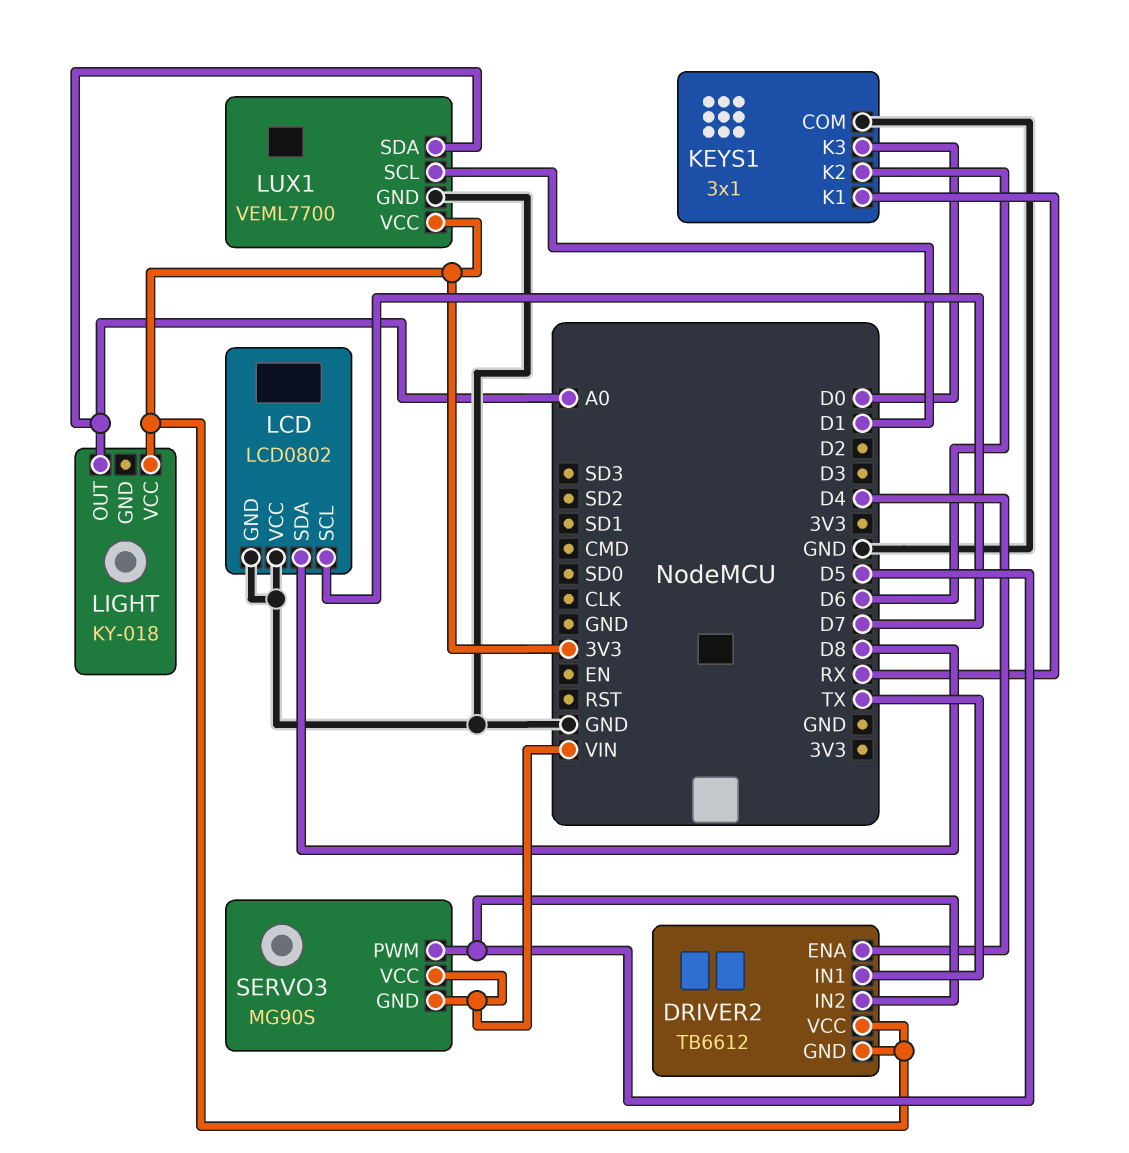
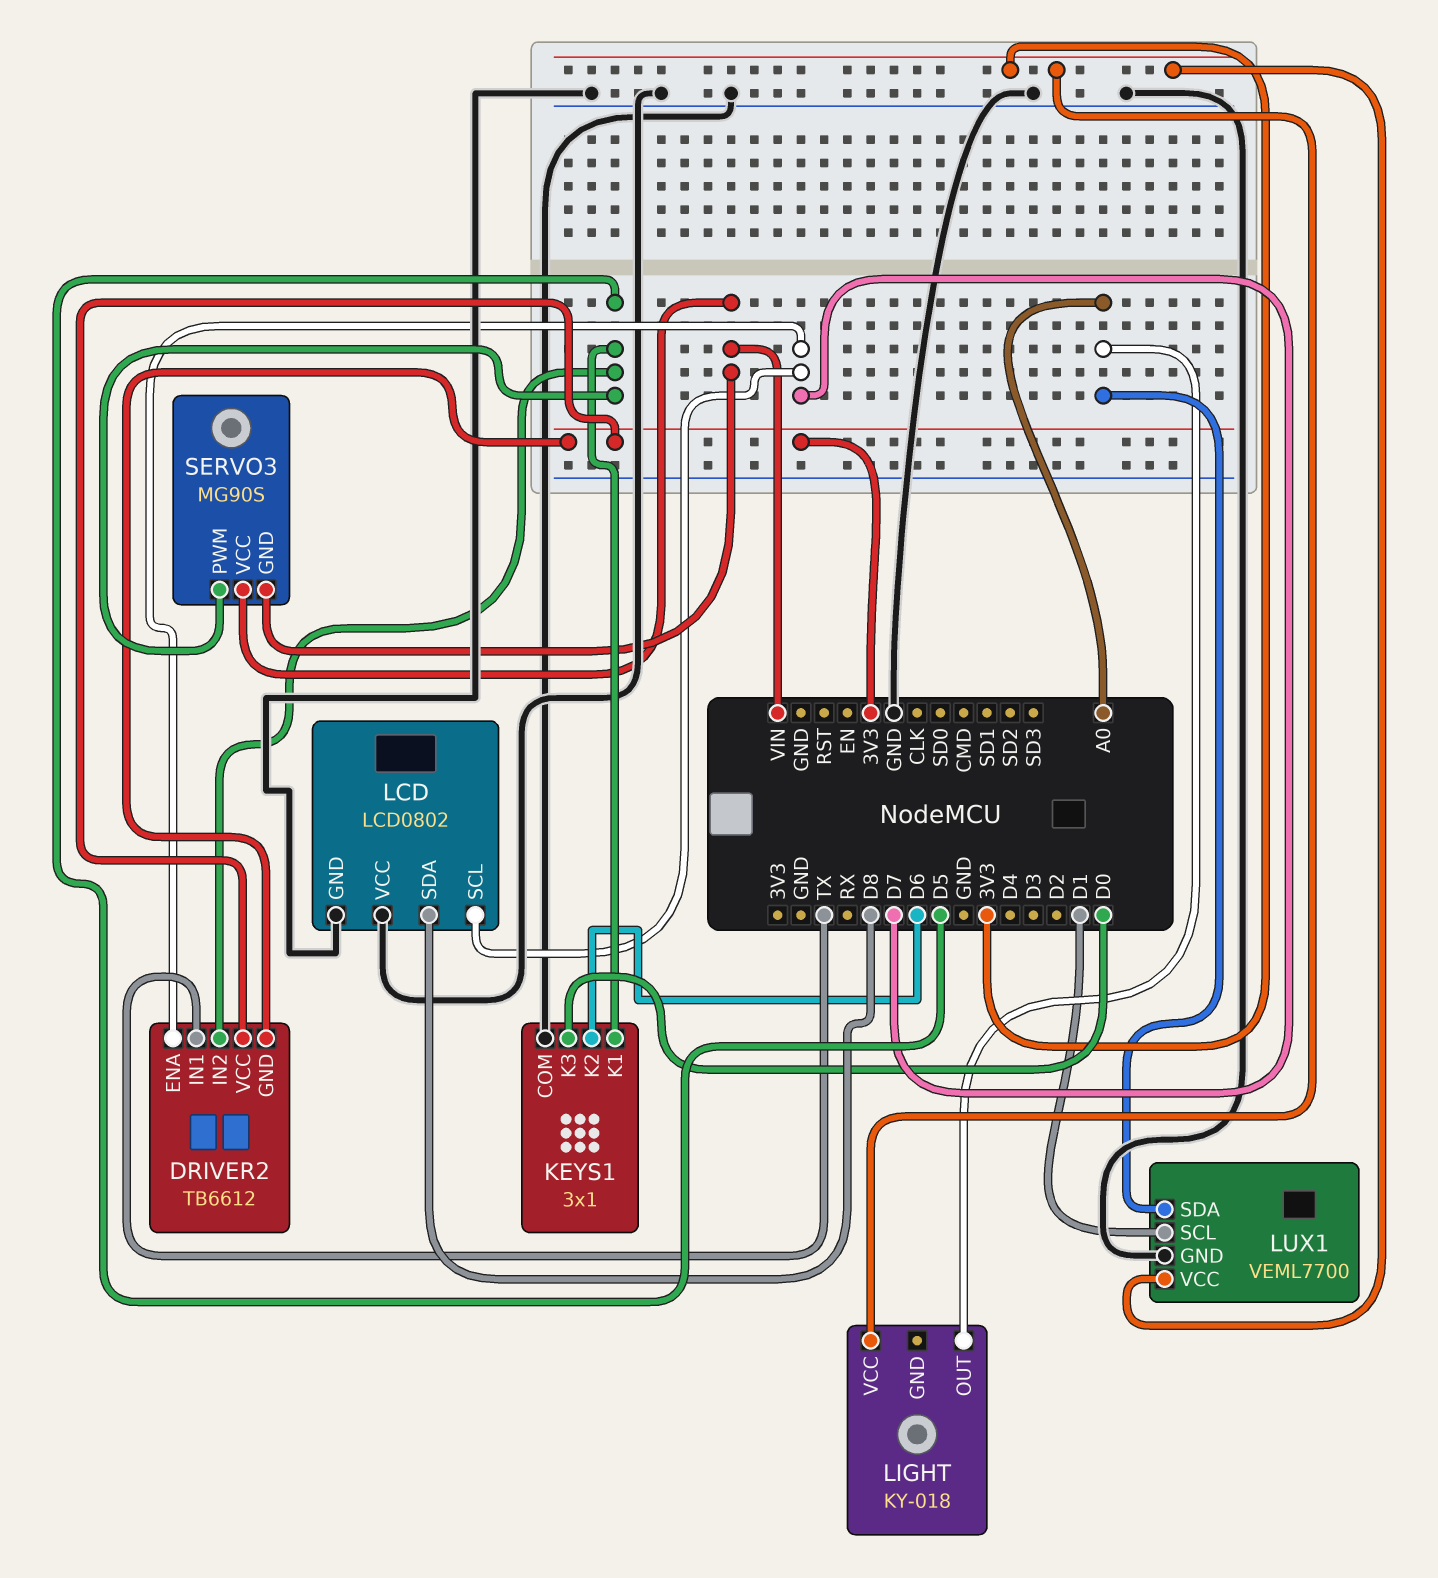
DRIVER2 pin ENA: D4 -> D7
KEYS1 pin K1: RX -> D5

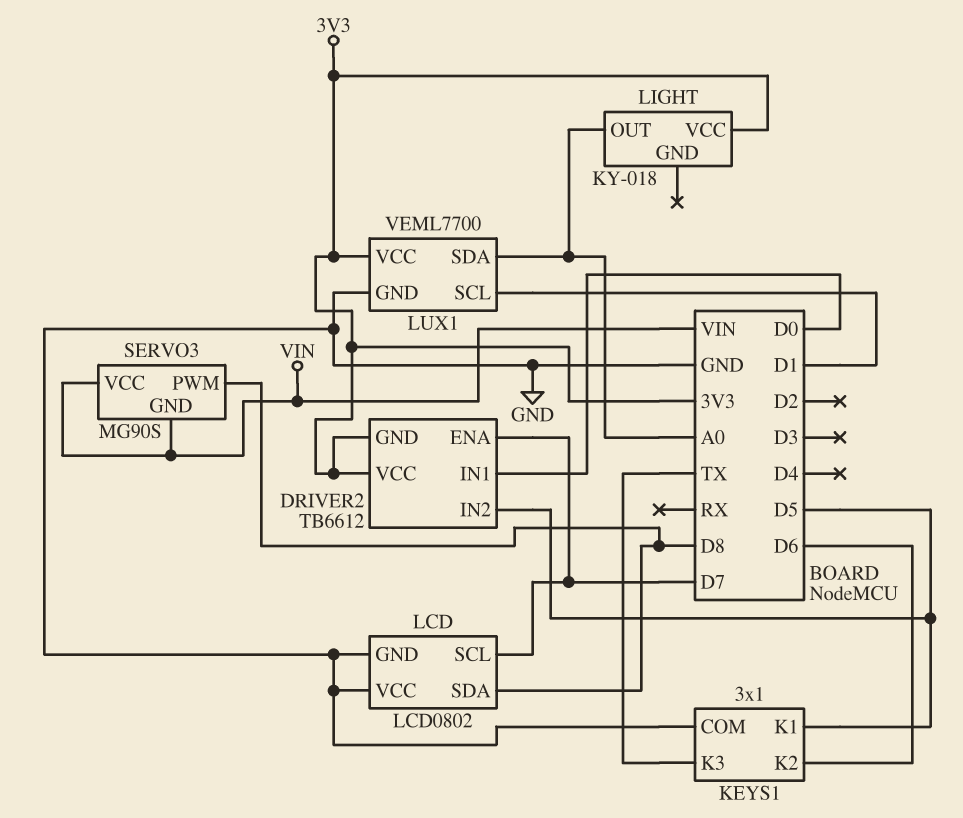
DRIVER2 pin IN1: TX -> D0
KEYS1 pin K3: D0 -> TX
SERVO3 pin PWM: D5 -> D8

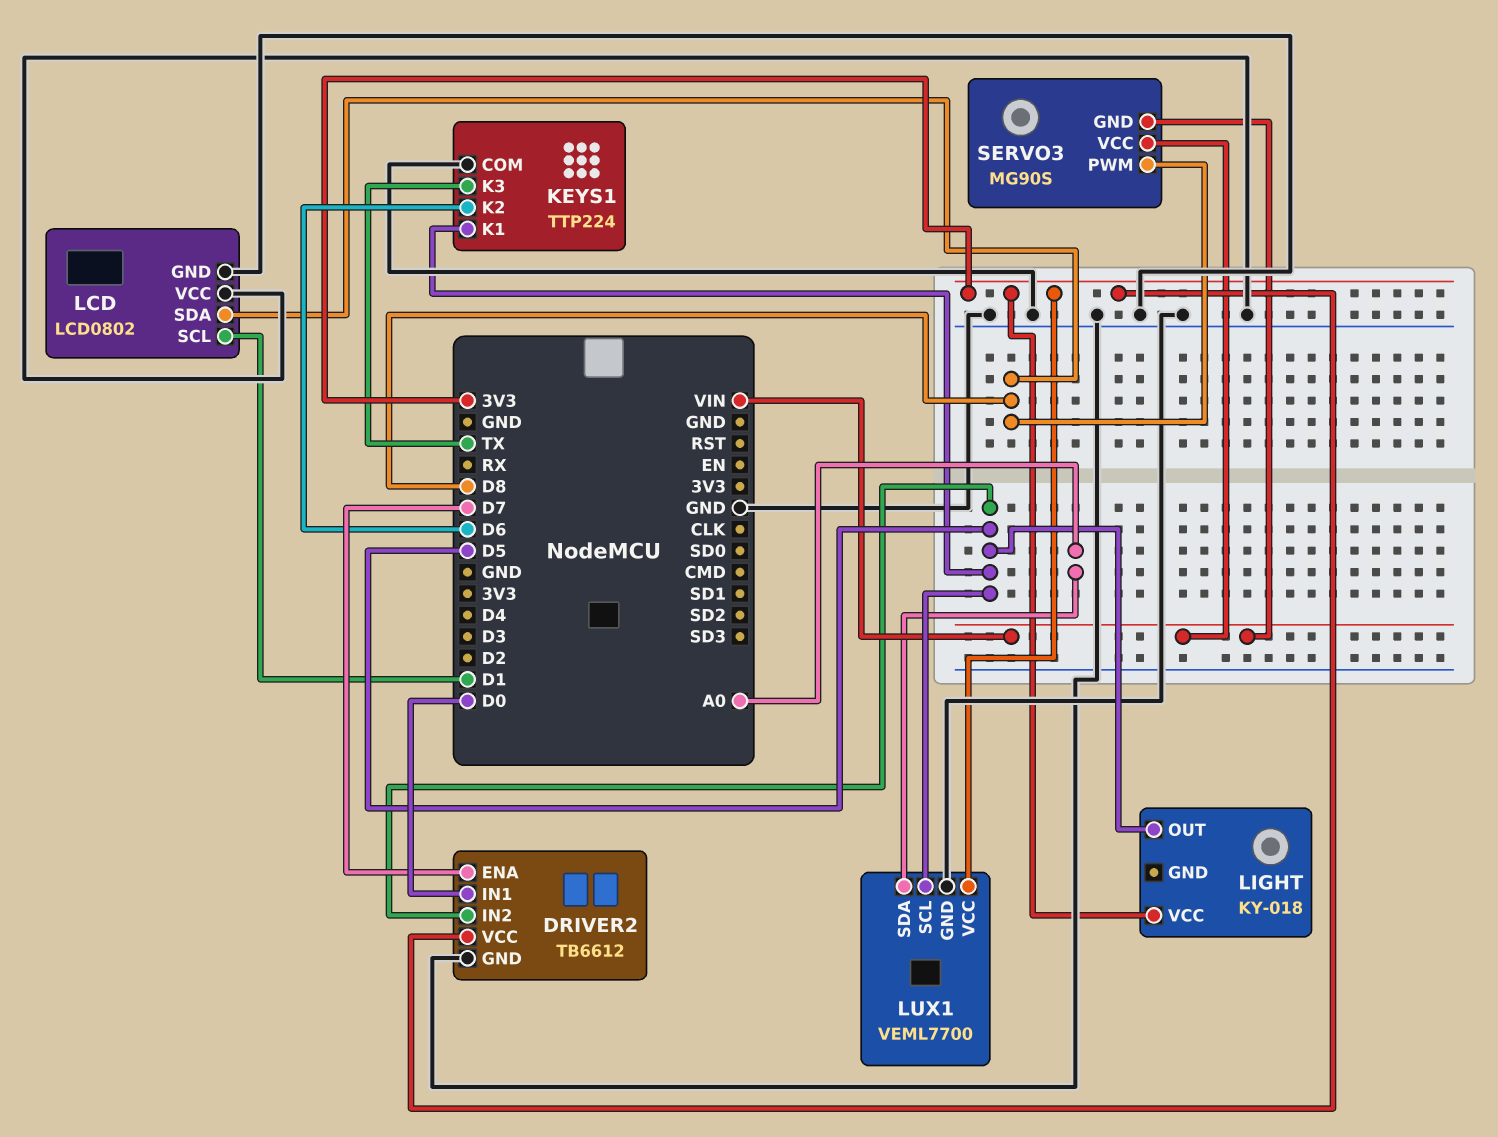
DRIVER2 pin GND: 3V3 -> GND
KEYS1: 3x1 -> TTP224
LCD pin SCL: D7 -> D1
LIGHT pin OUT: A0 -> D5
LUX1 pin SCL: D1 -> D5

